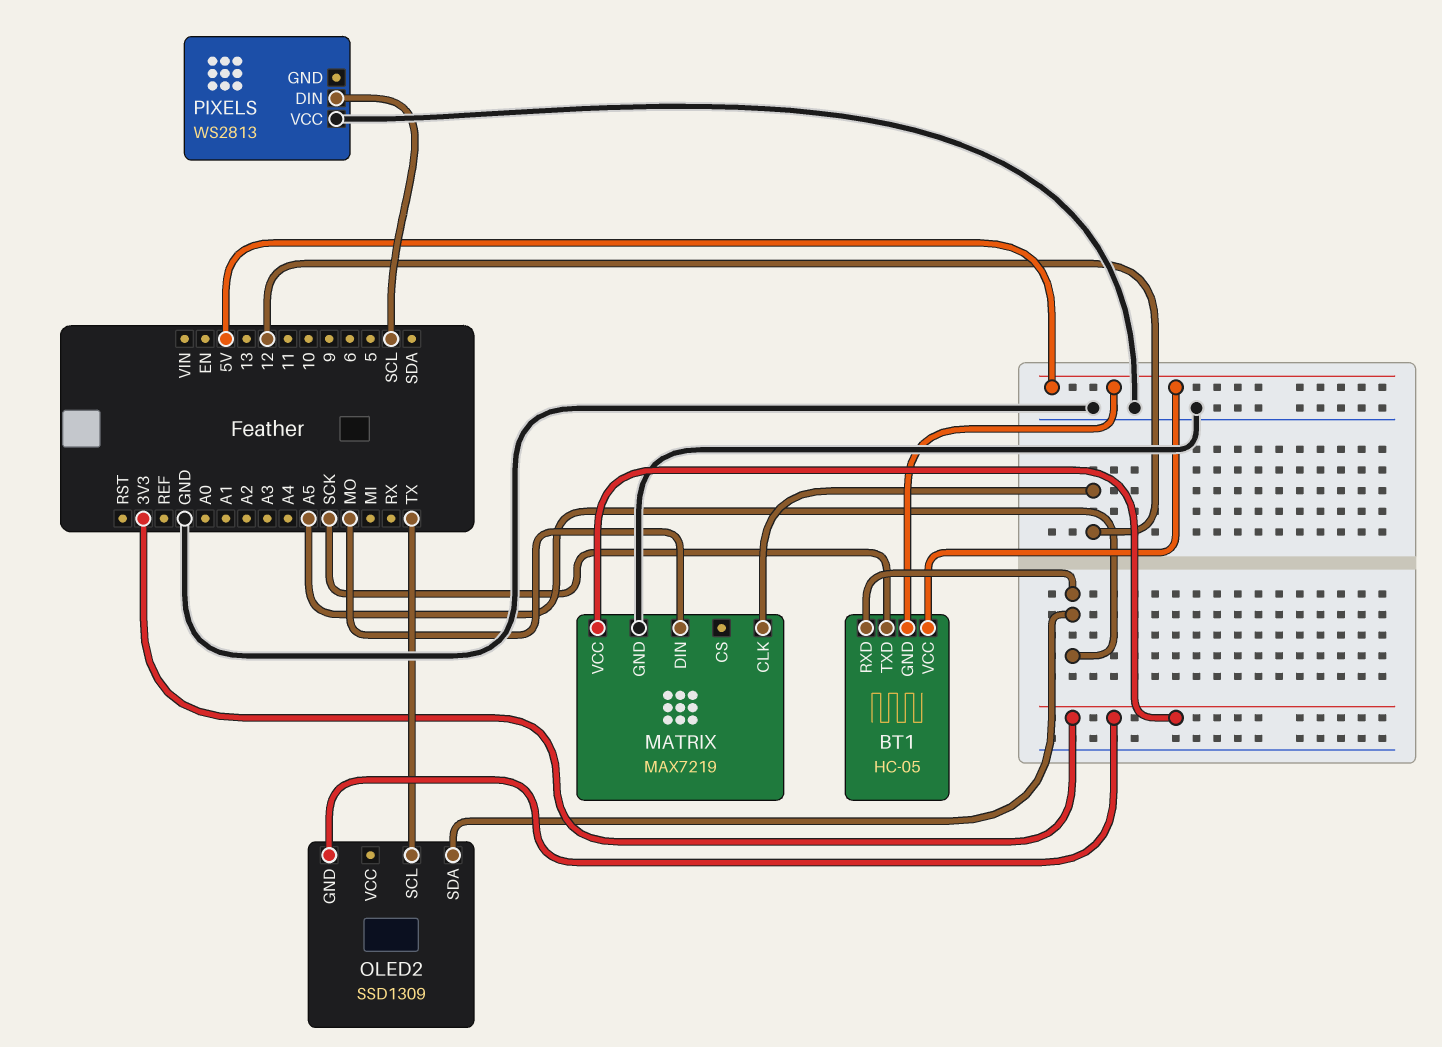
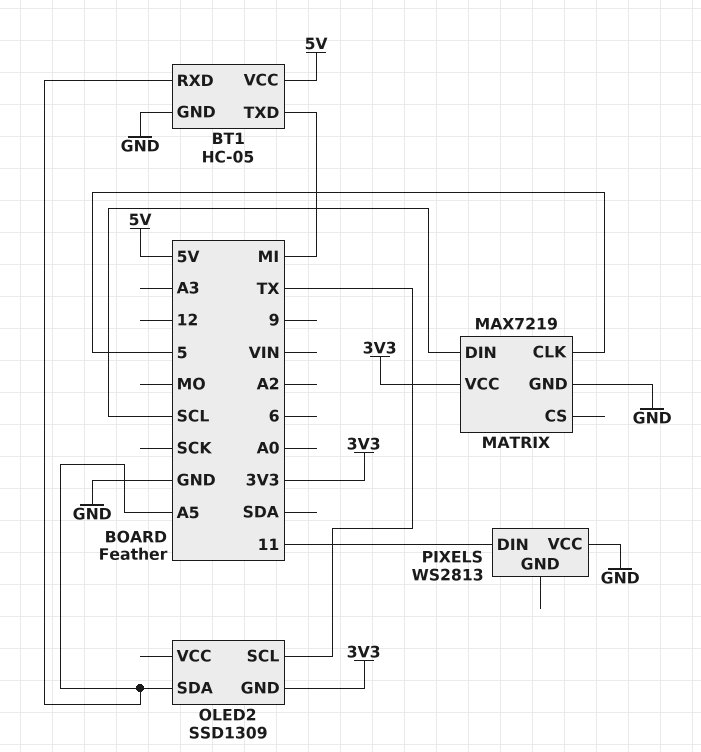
BT1 pin GND: 5V -> GND
BT1 pin TXD: SCK -> MI
MATRIX pin CLK: 12 -> 5
MATRIX pin DIN: MO -> SCL
PIXELS pin DIN: SCL -> 11

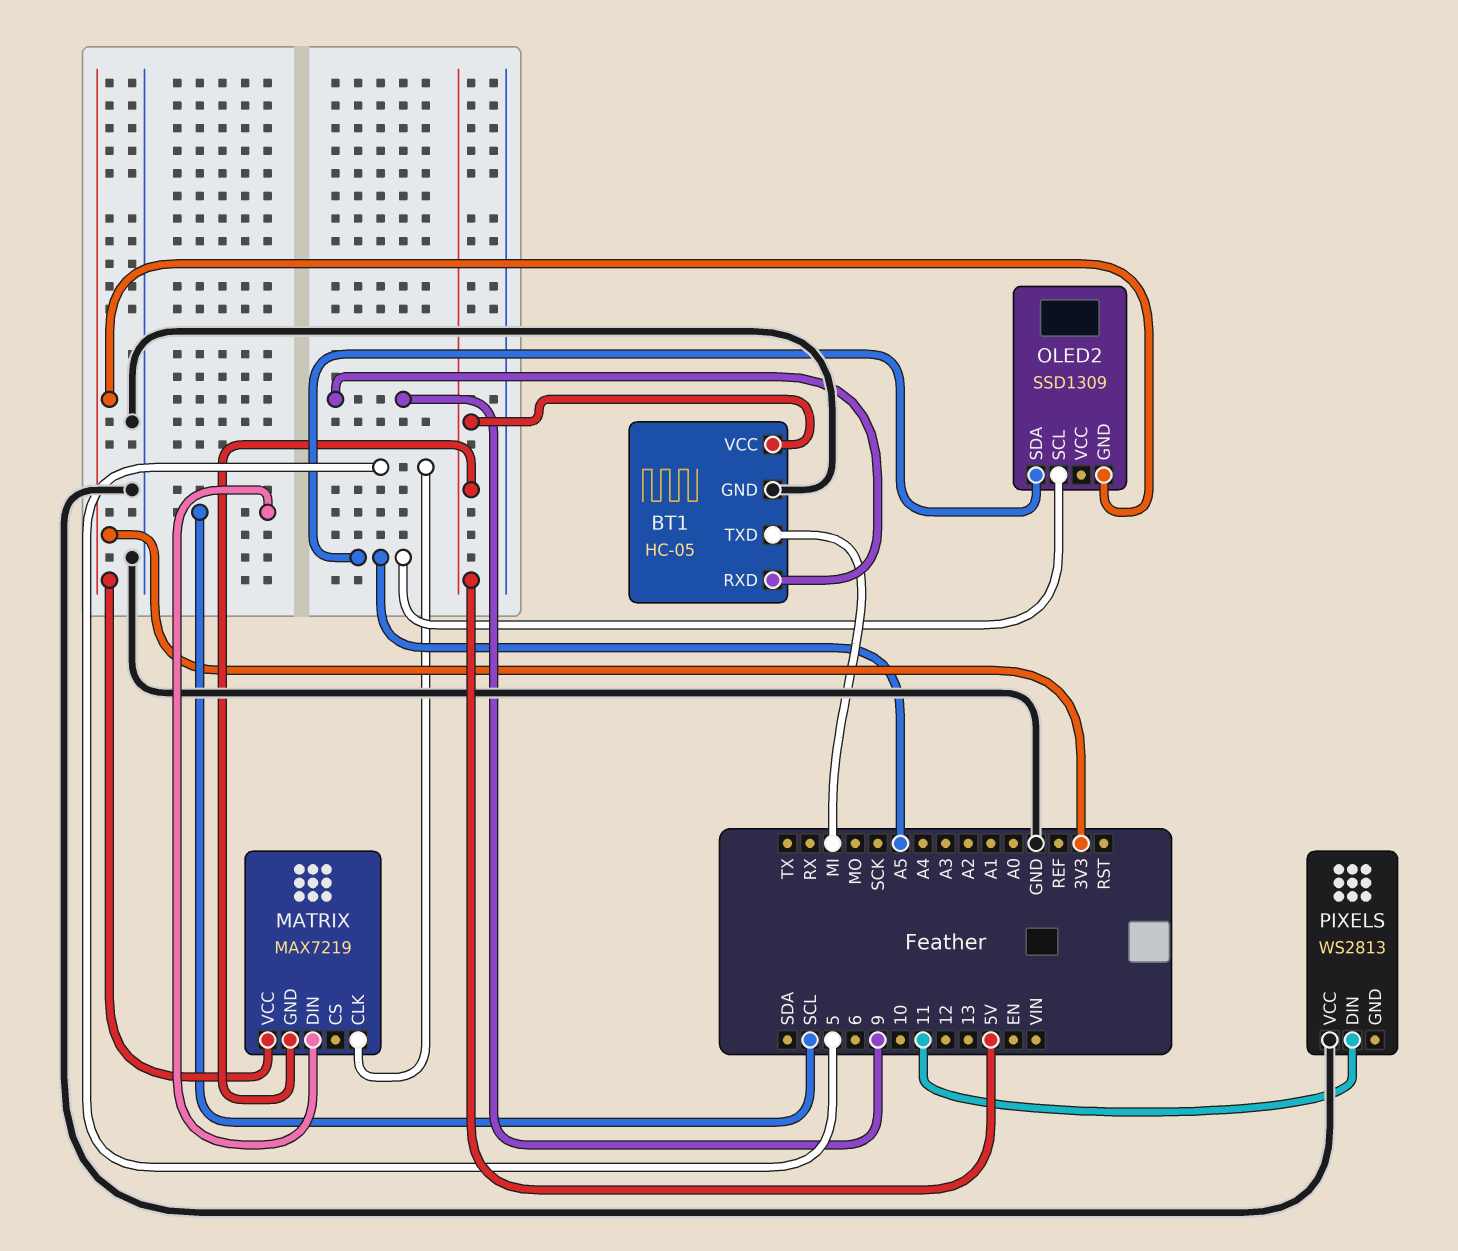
BT1 pin RXD: A5 -> 9
MATRIX pin GND: GND -> 5V
OLED2 pin SCL: TX -> A5

